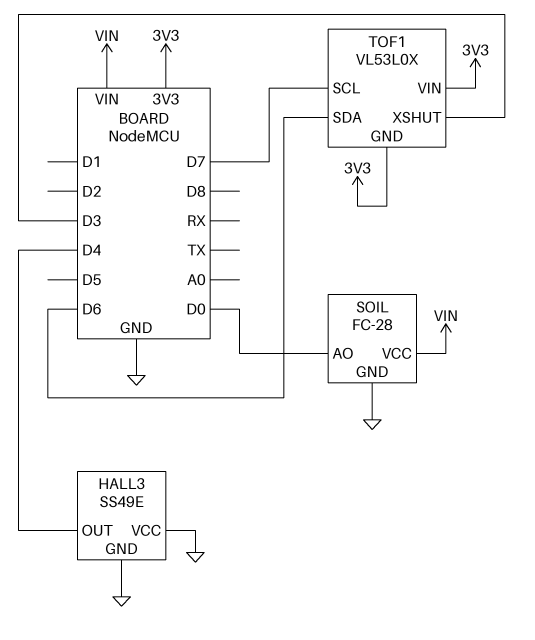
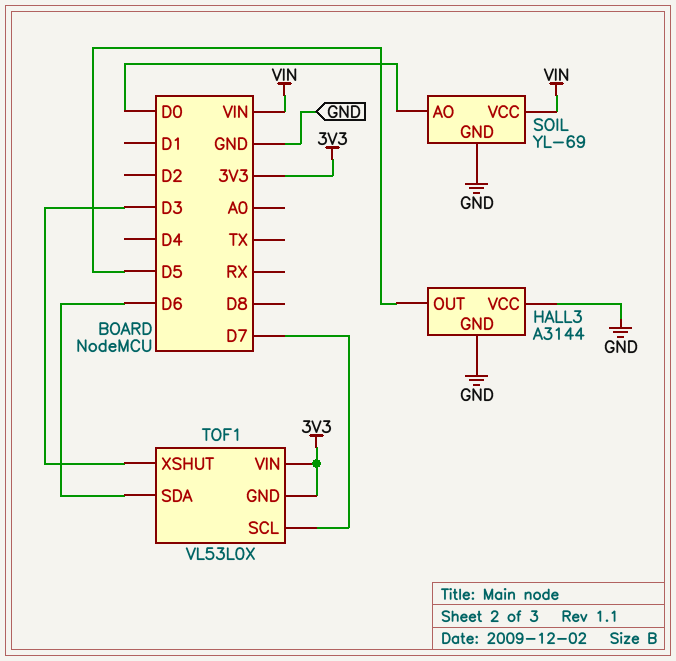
HALL3: SS49E -> A3144
HALL3 pin OUT: D4 -> D5
SOIL: FC-28 -> YL-69

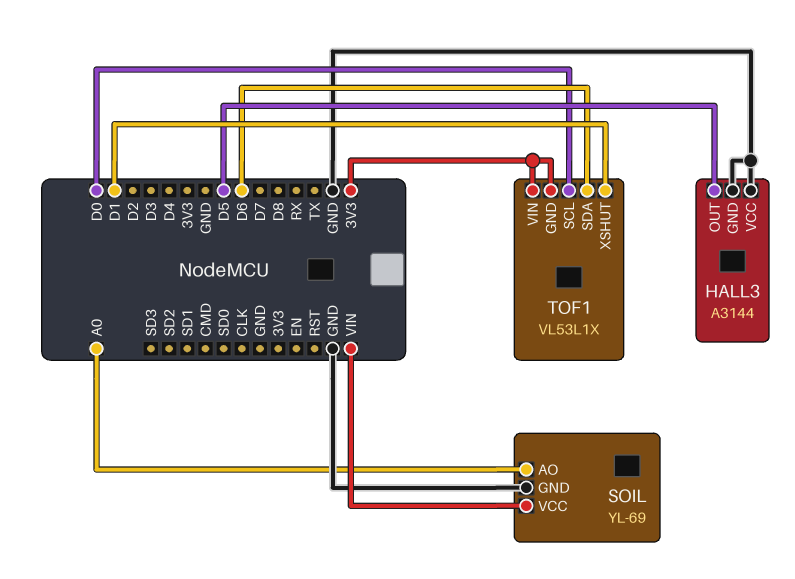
SOIL pin AO: D0 -> A0
TOF1: VL53L0X -> VL53L1X
TOF1 pin SCL: D7 -> D0
TOF1 pin XSHUT: D3 -> D1

